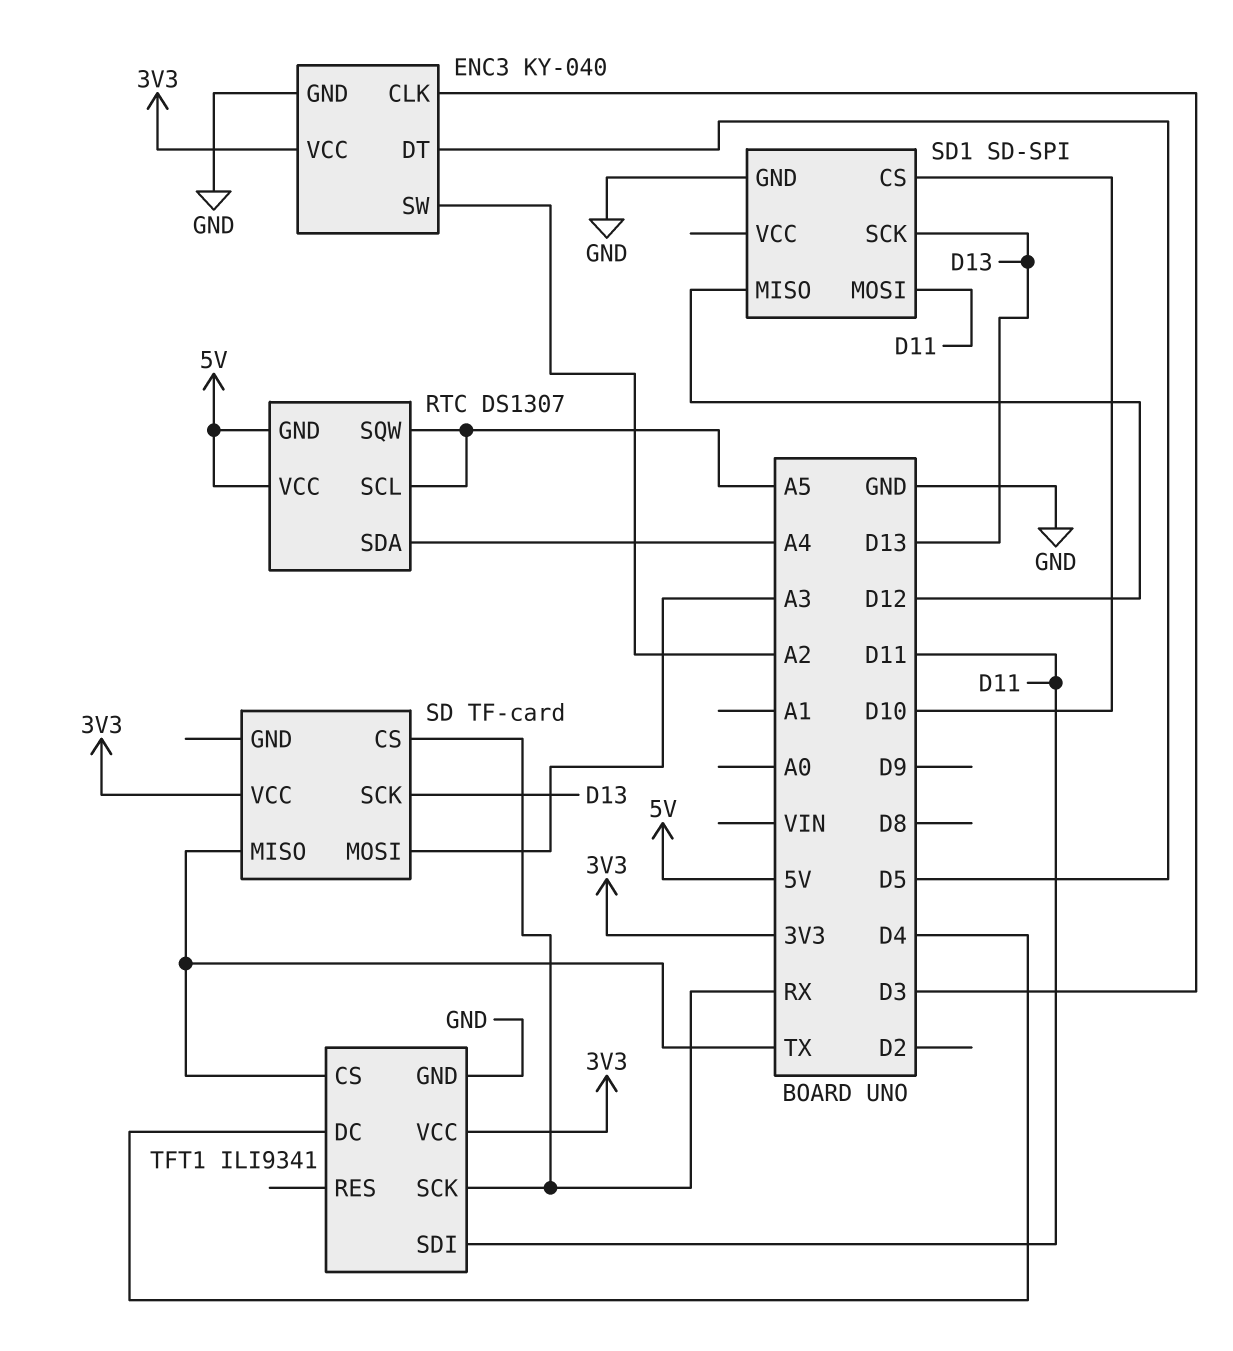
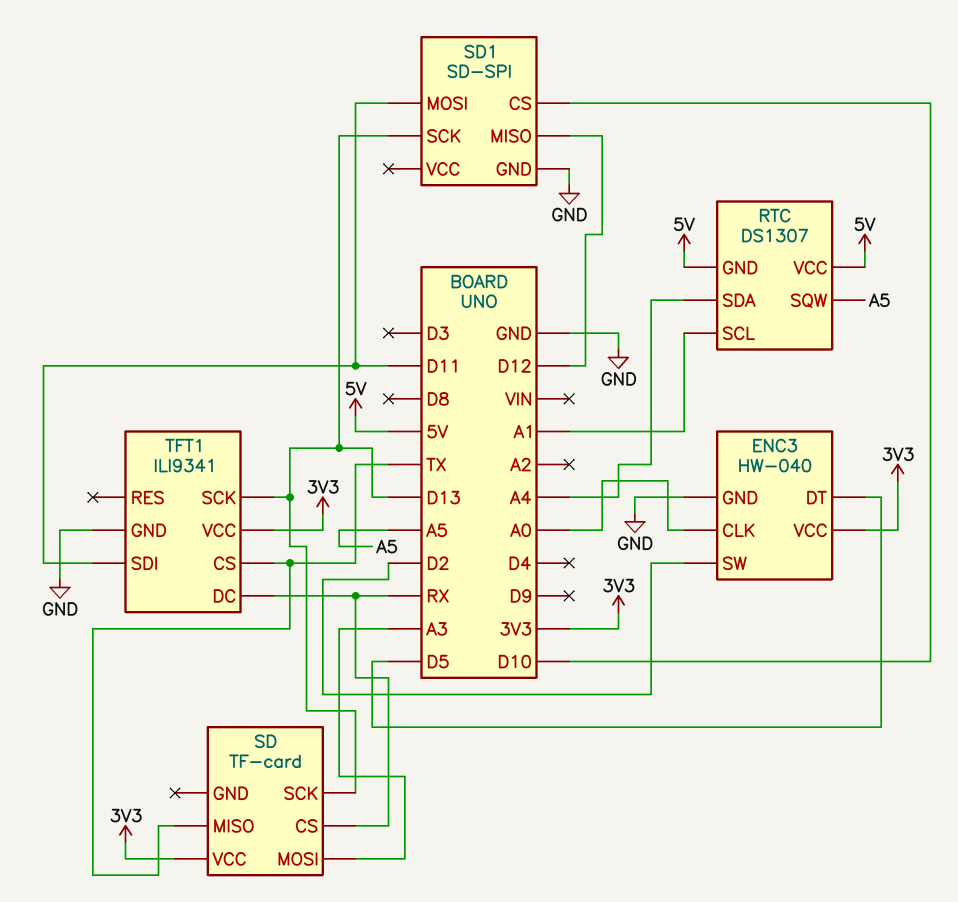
ENC3: KY-040 -> HW-040
ENC3 pin CLK: D3 -> A0
ENC3 pin SW: A2 -> D2
RTC pin SCL: A5 -> A1
TFT1 pin DC: D4 -> RX
TFT1 pin SCK: RX -> D13

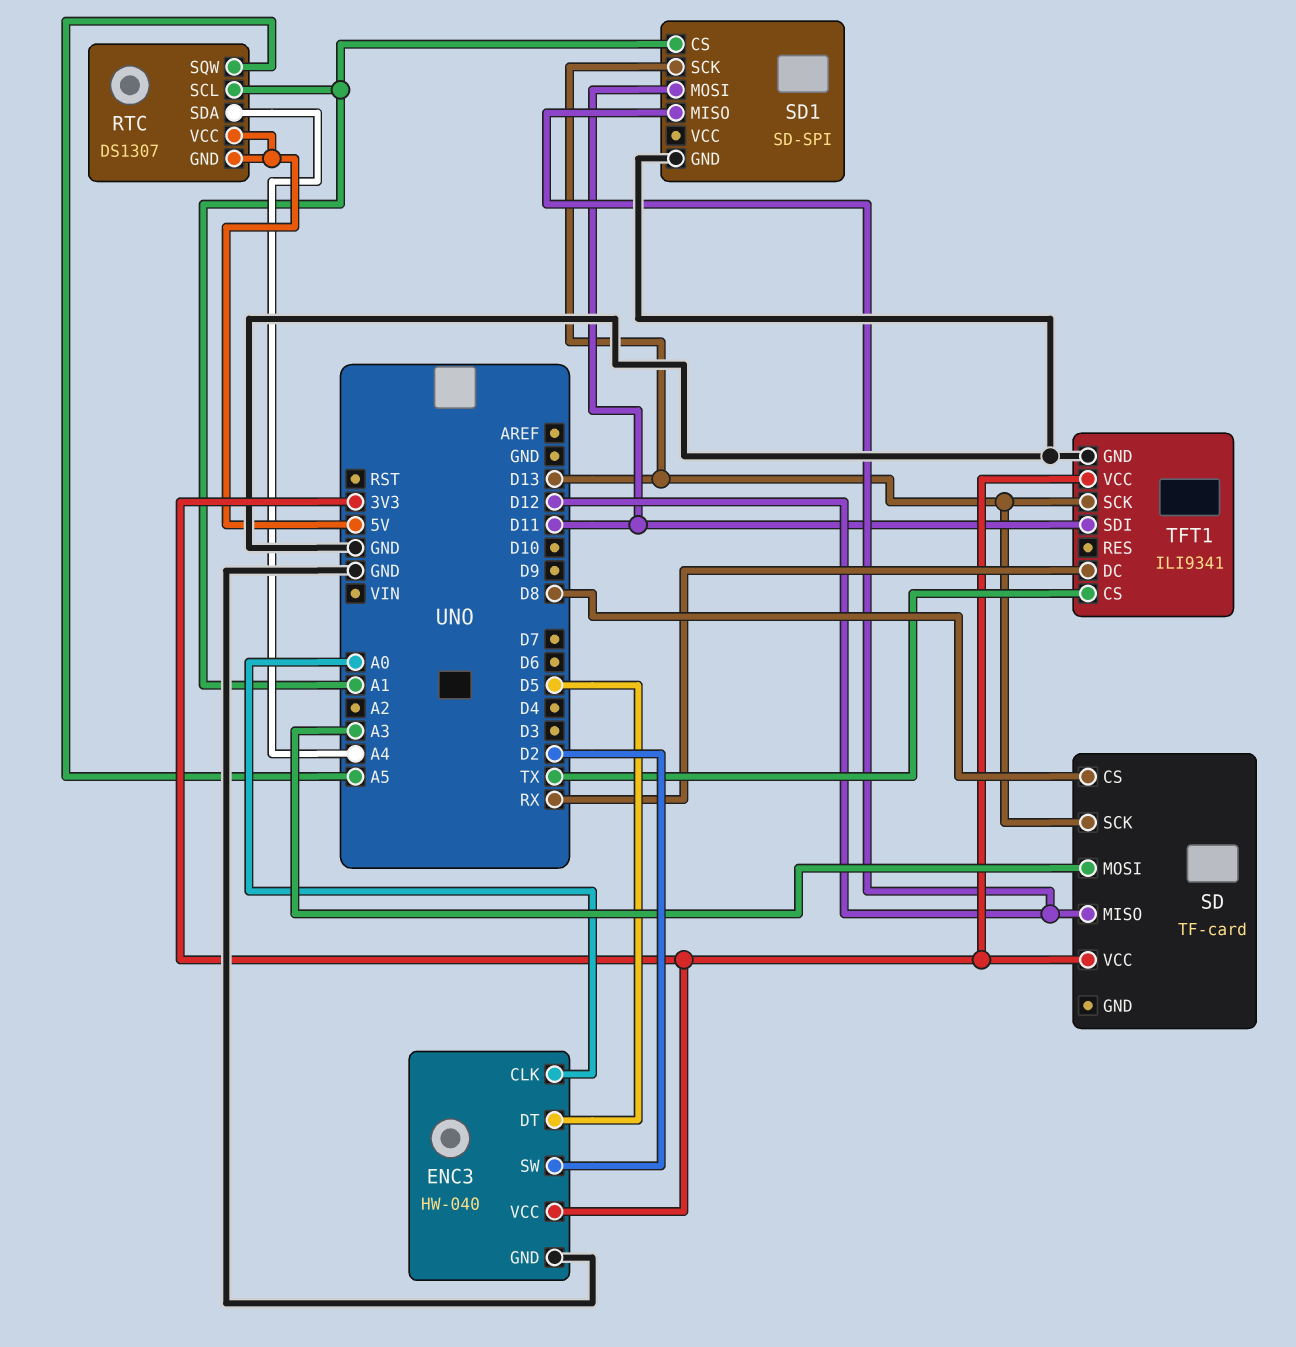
SD pin CS: RX -> D8
SD pin MISO: TX -> D12
SD1 pin CS: D10 -> A1

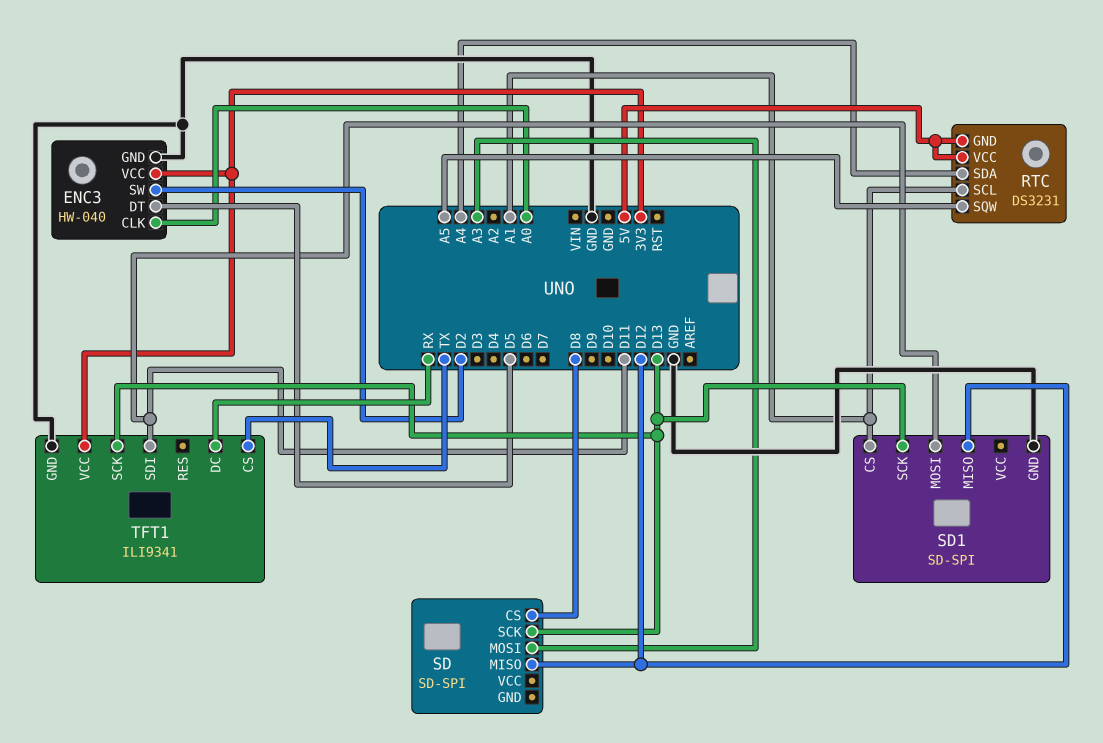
RTC: DS1307 -> DS3231
SD: TF-card -> SD-SPI
SD pin VCC: 3V3 -> none

